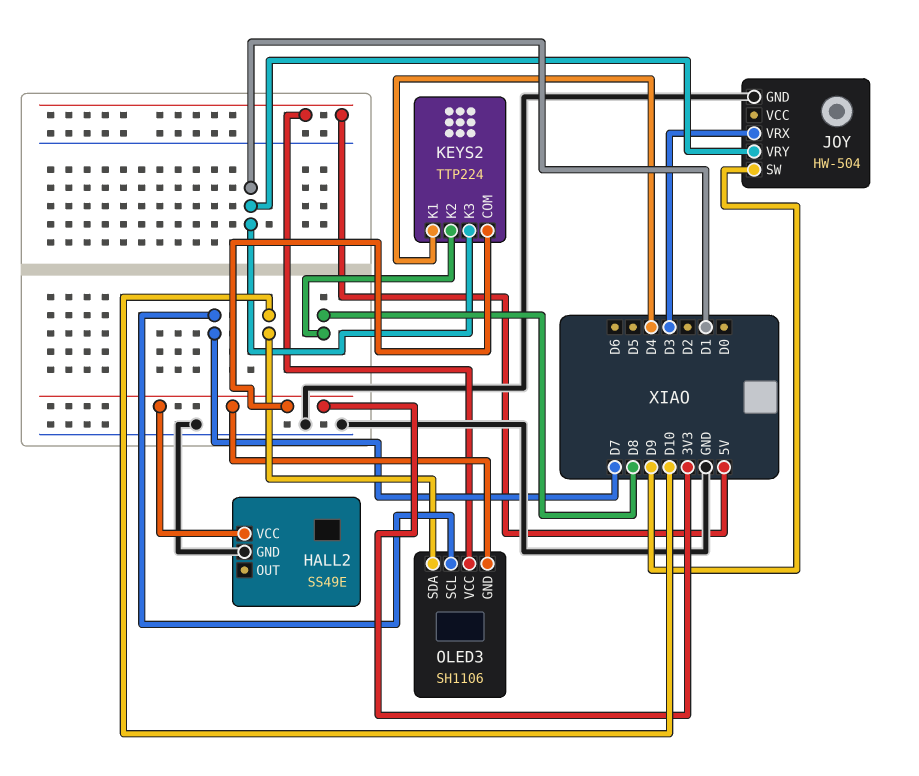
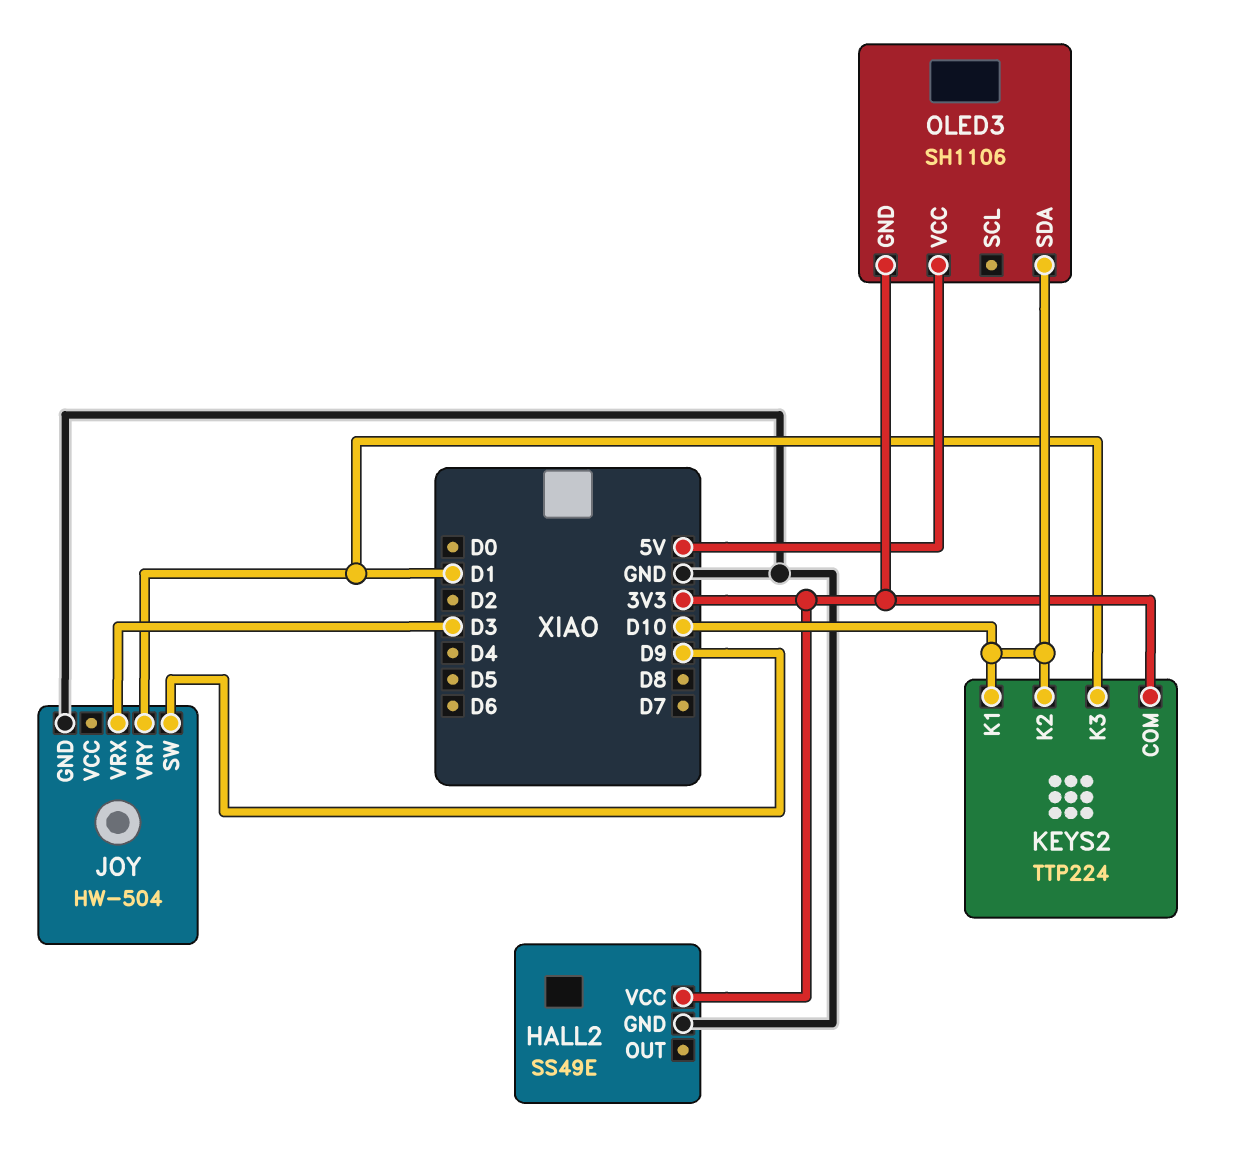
KEYS2 pin K1: D4 -> D10
KEYS2 pin K2: D8 -> D10
OLED3 pin SCL: D7 -> none

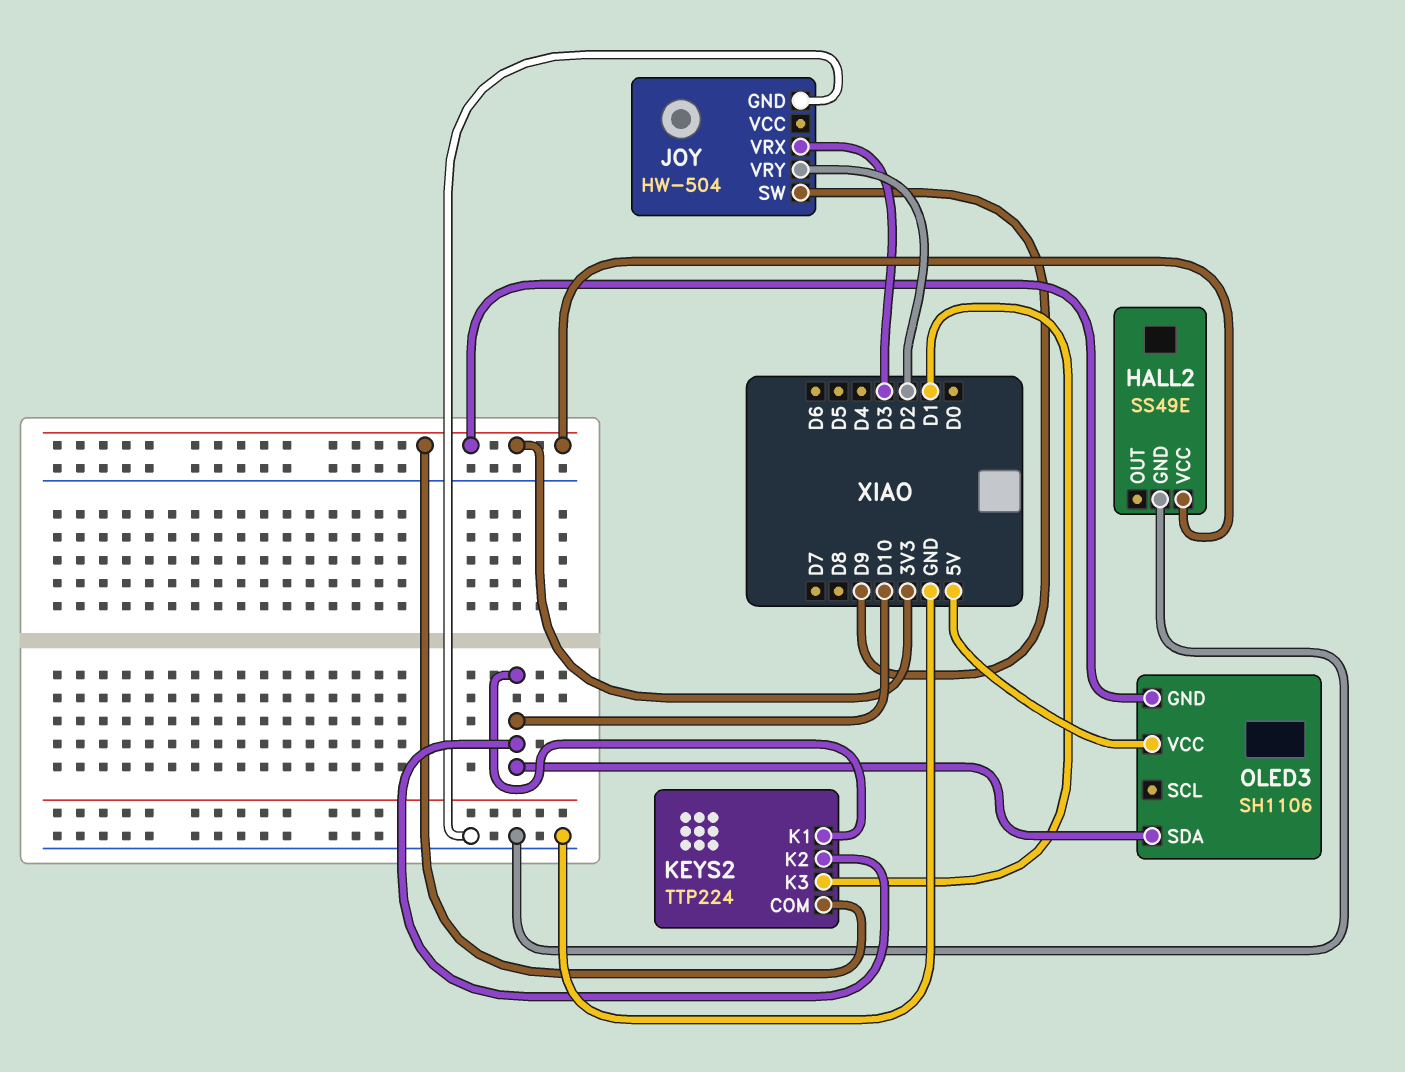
JOY pin VRY: D1 -> D2

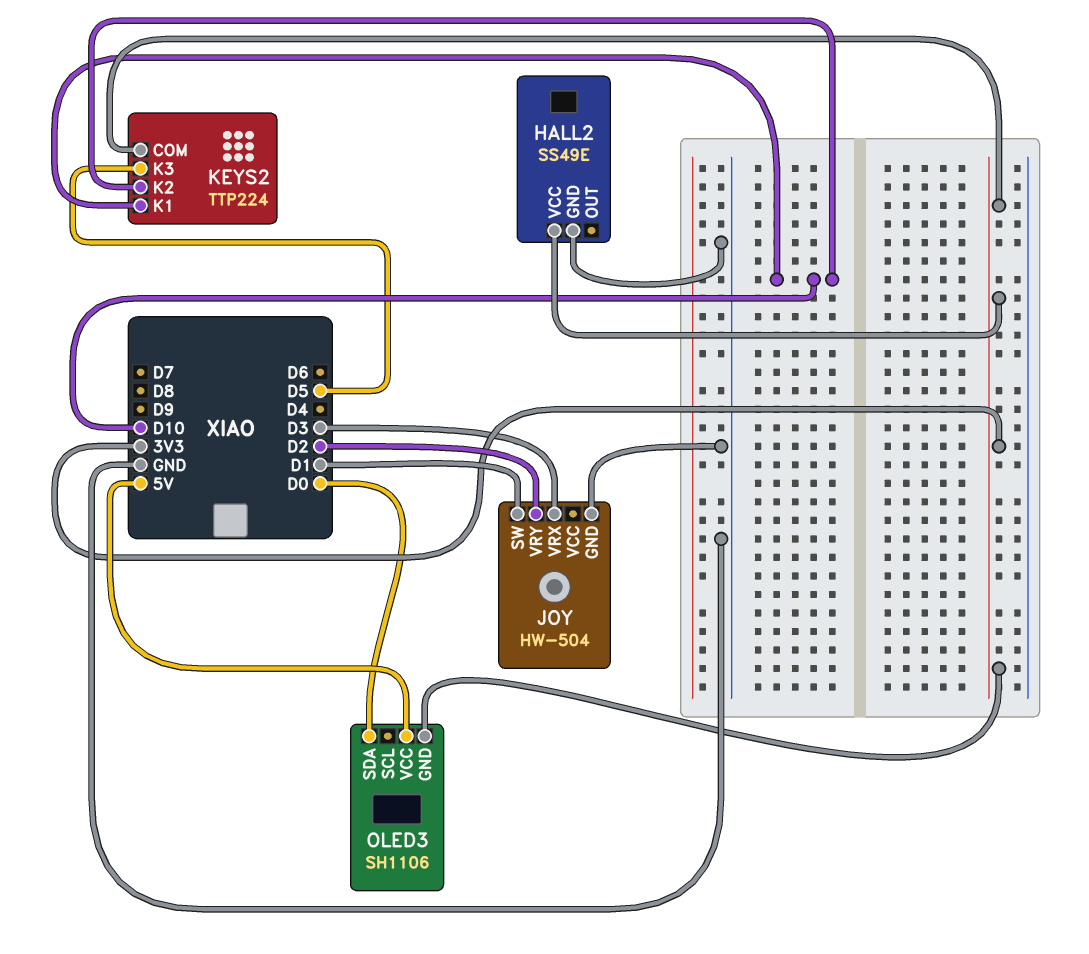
JOY pin SW: D9 -> D1
KEYS2 pin K3: D1 -> D5
OLED3 pin SDA: D10 -> D0

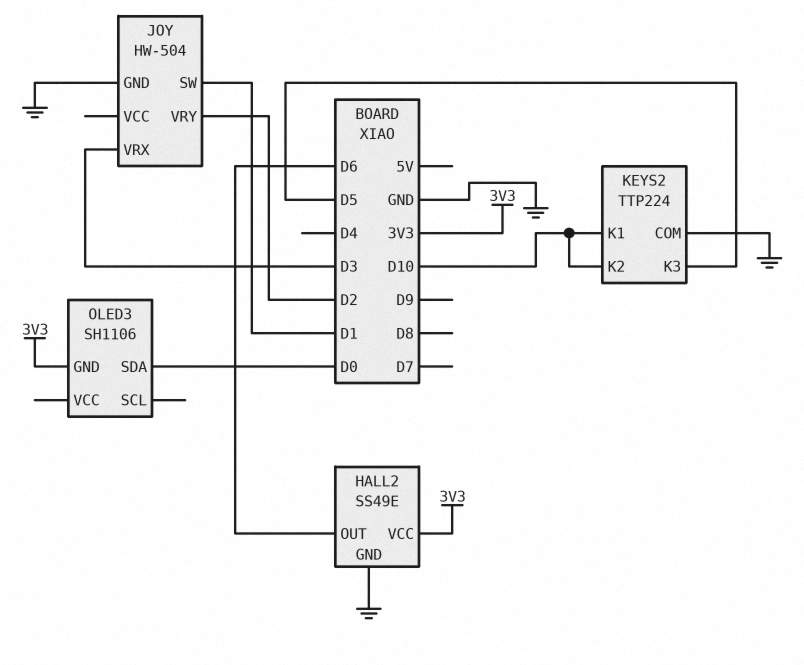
HALL2 pin OUT: none -> D6
KEYS2 pin COM: 3V3 -> GND
OLED3 pin VCC: 5V -> none

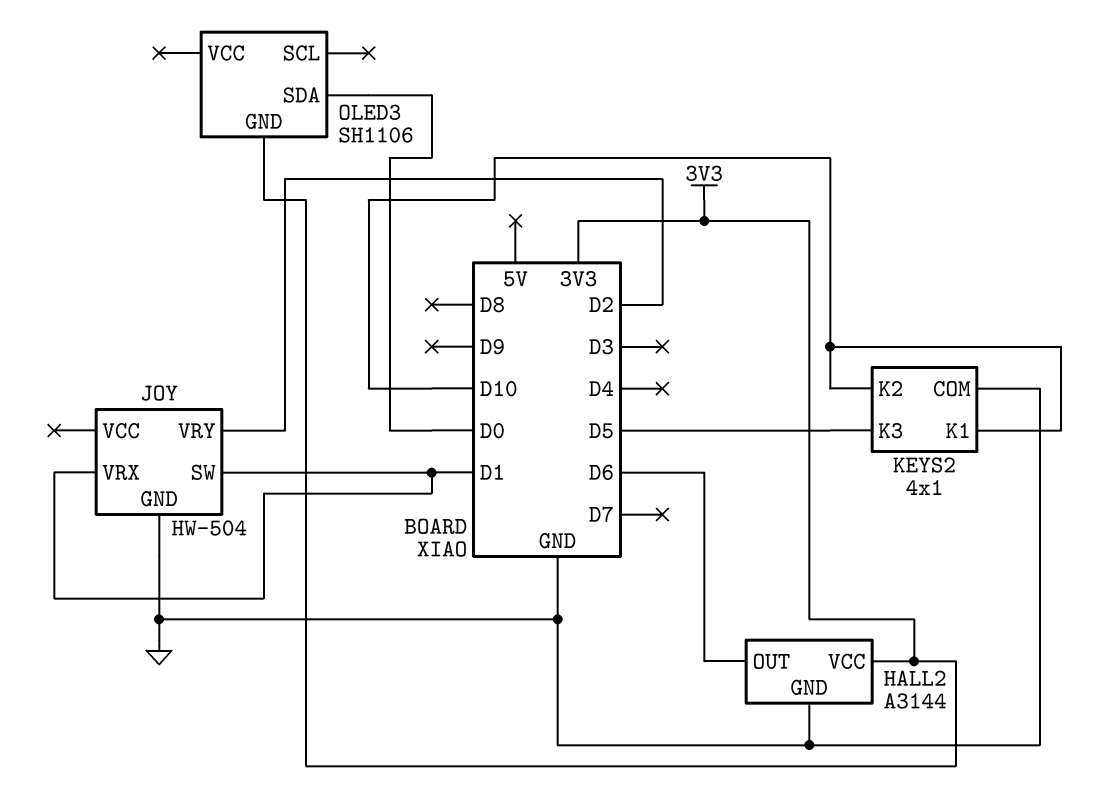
HALL2: SS49E -> A3144
JOY pin VRX: D3 -> D1
KEYS2: TTP224 -> 4x1

